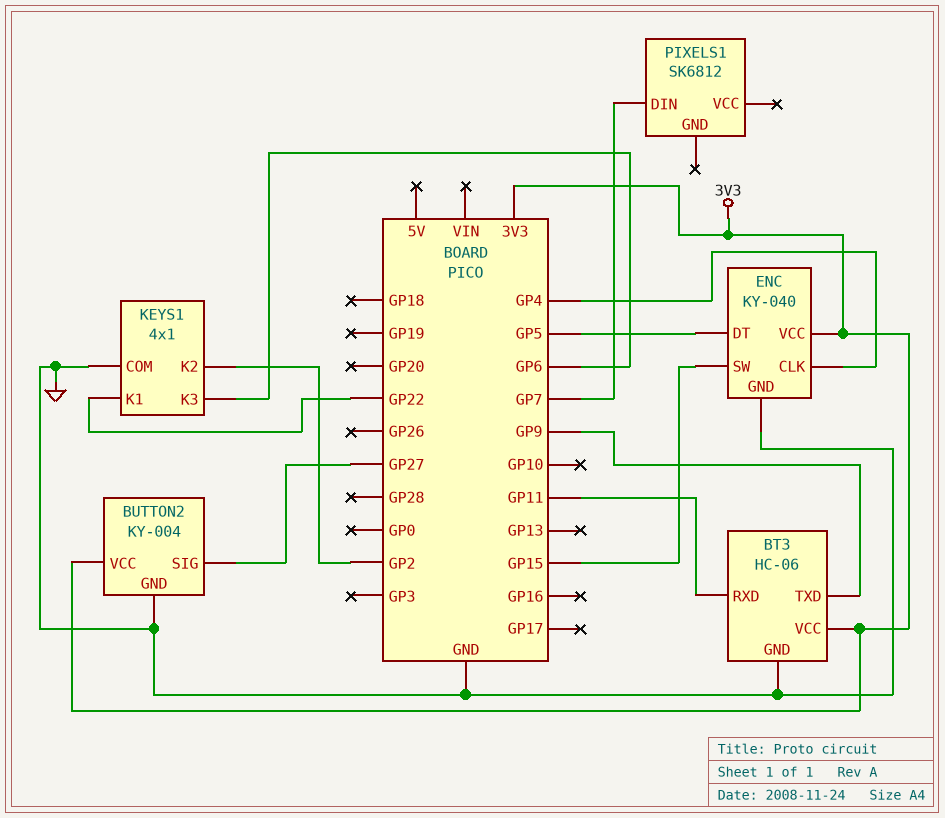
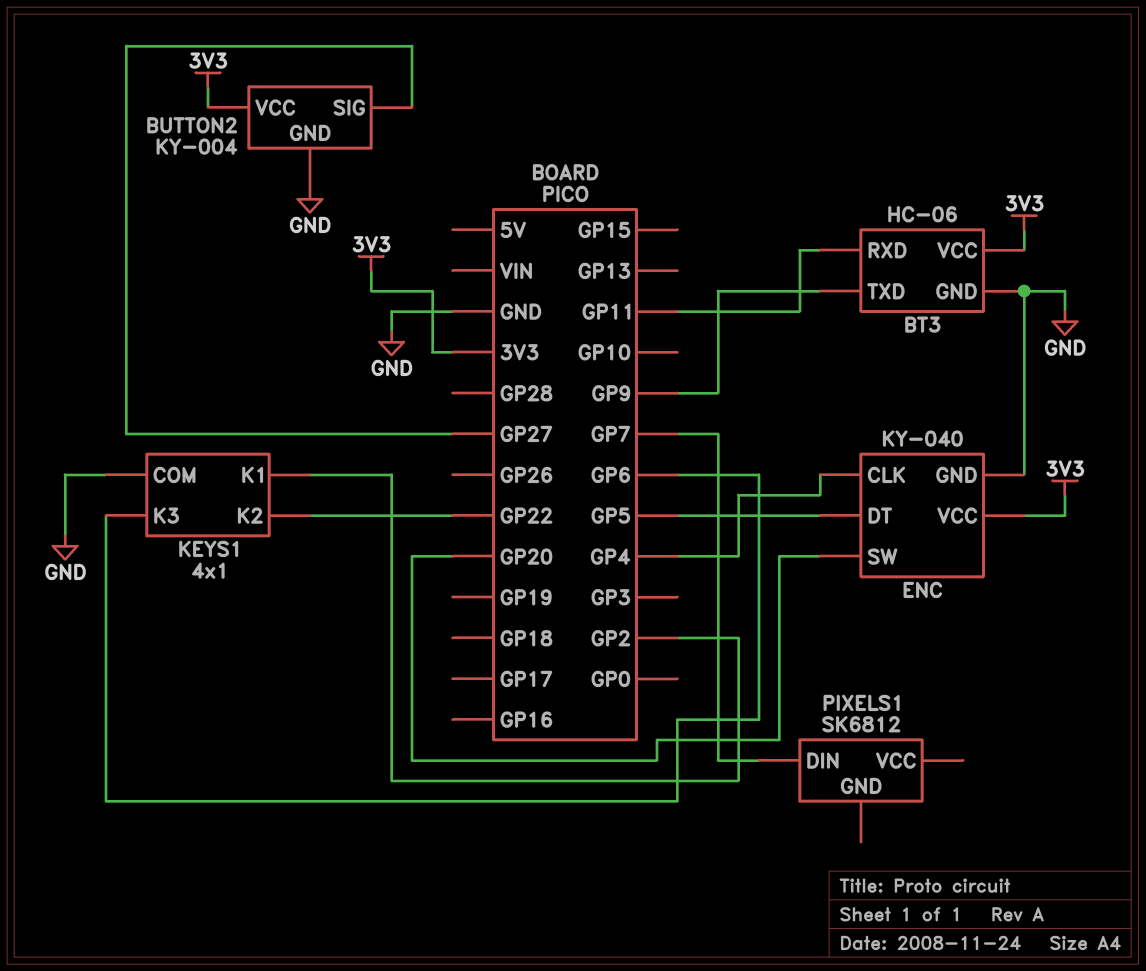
ENC pin SW: GP15 -> GP20
KEYS1 pin K1: GP22 -> GP2
KEYS1 pin K2: GP2 -> GP22

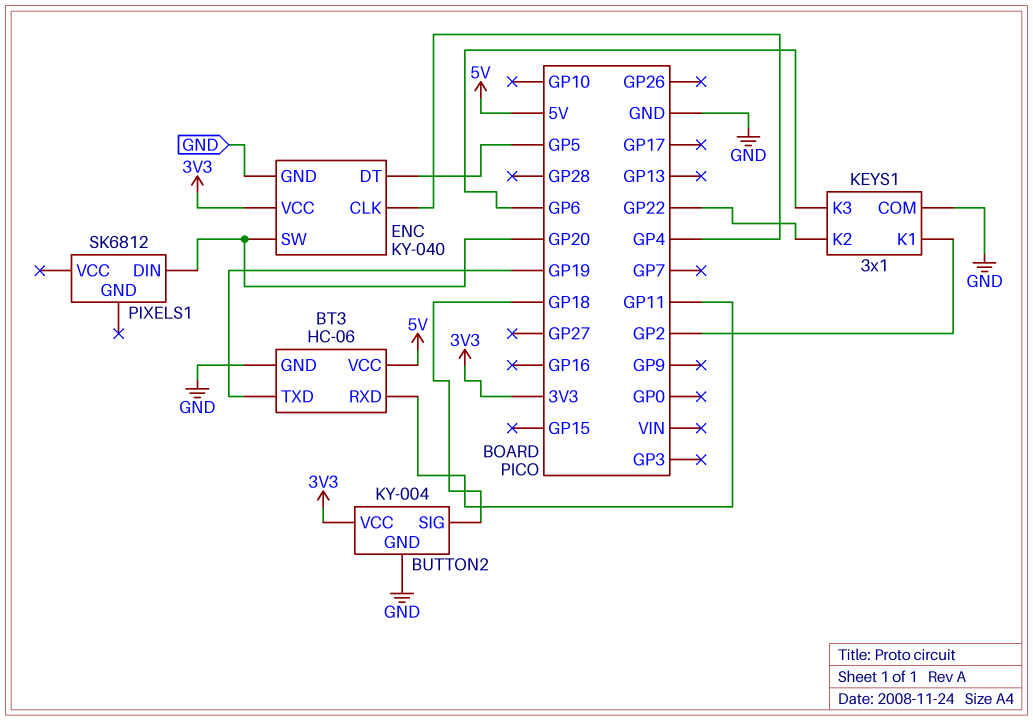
BT3 pin TXD: GP9 -> GP19
BT3 pin VCC: 3V3 -> 5V
BUTTON2 pin SIG: GP27 -> GP18
KEYS1: 4x1 -> 3x1
PIXELS1 pin DIN: GP7 -> GP20

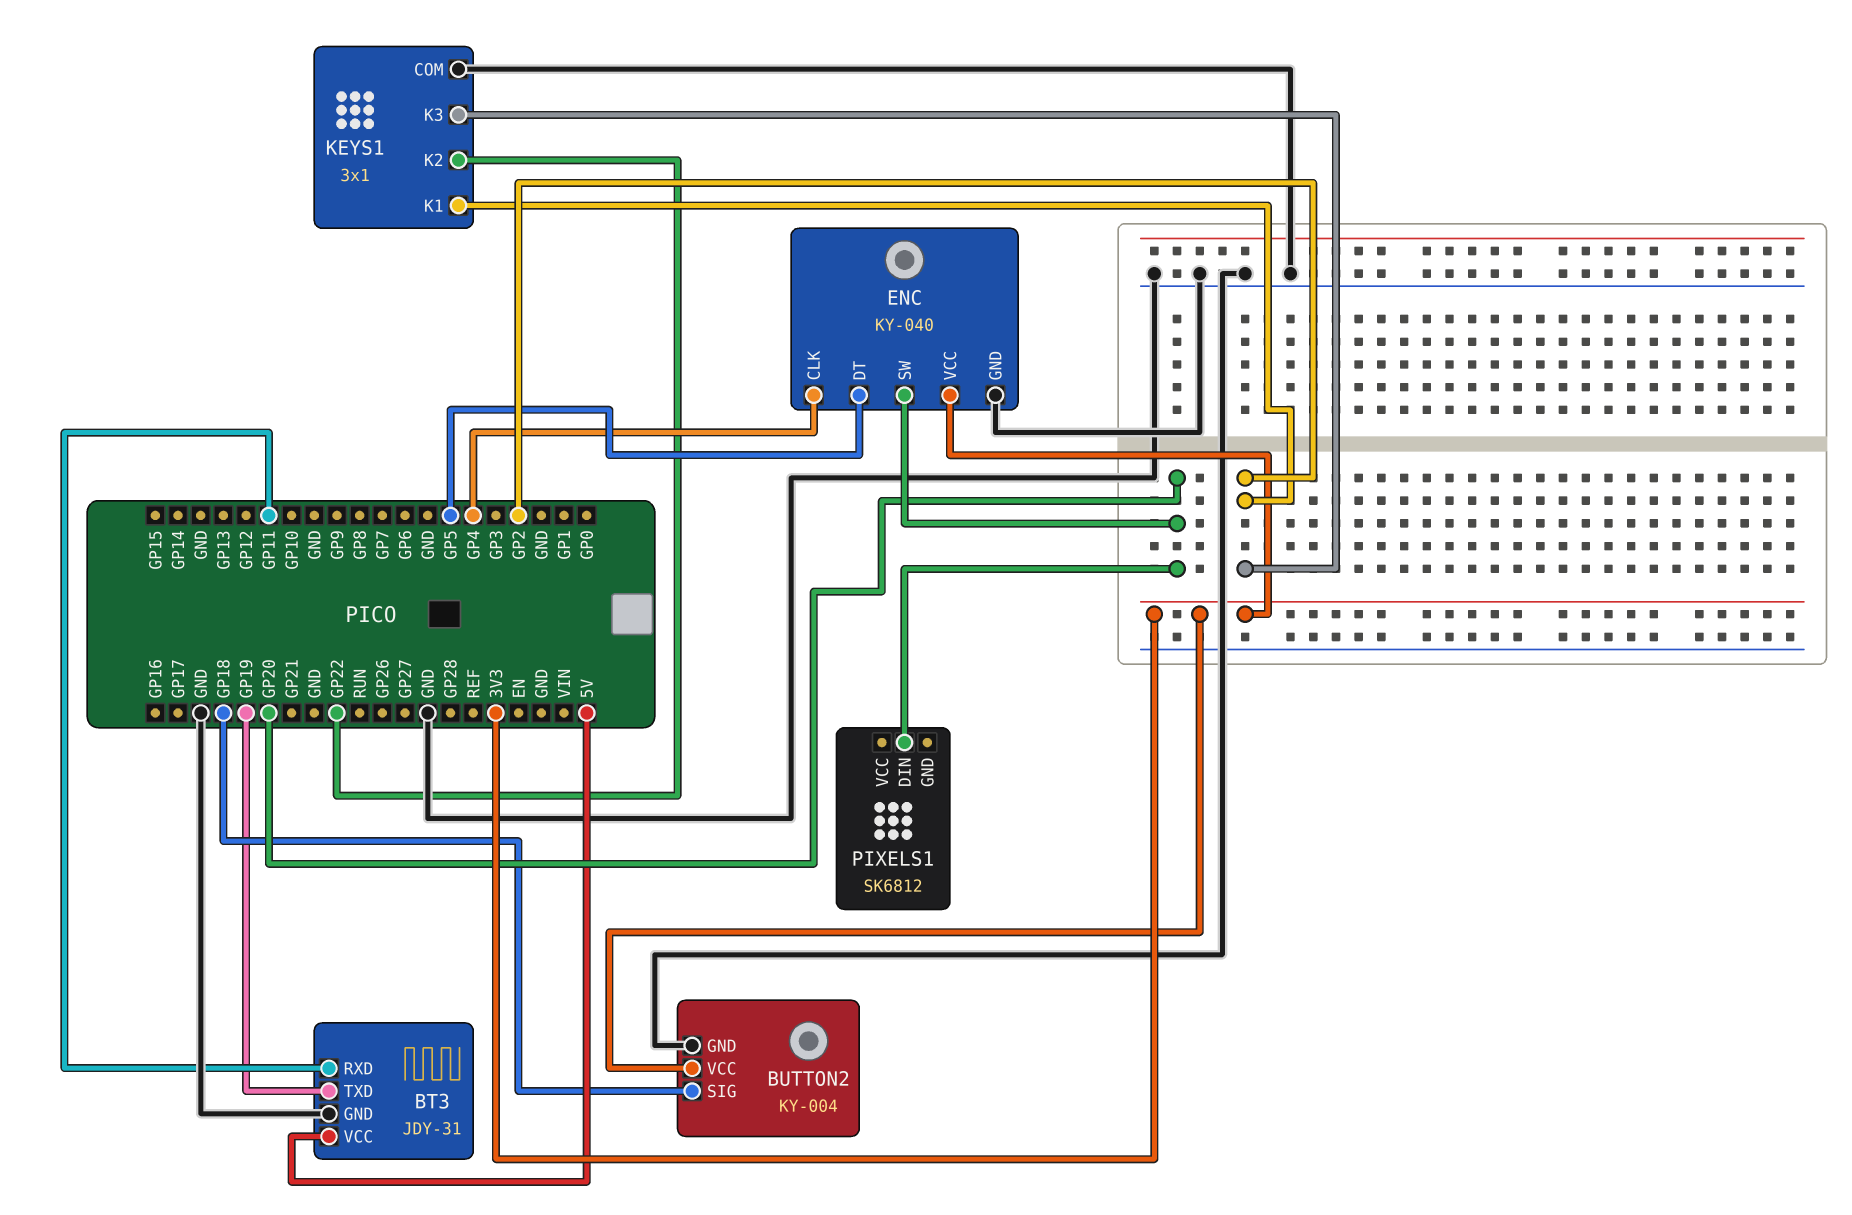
BT3: HC-06 -> JDY-31
KEYS1 pin K3: GP6 -> GP2

